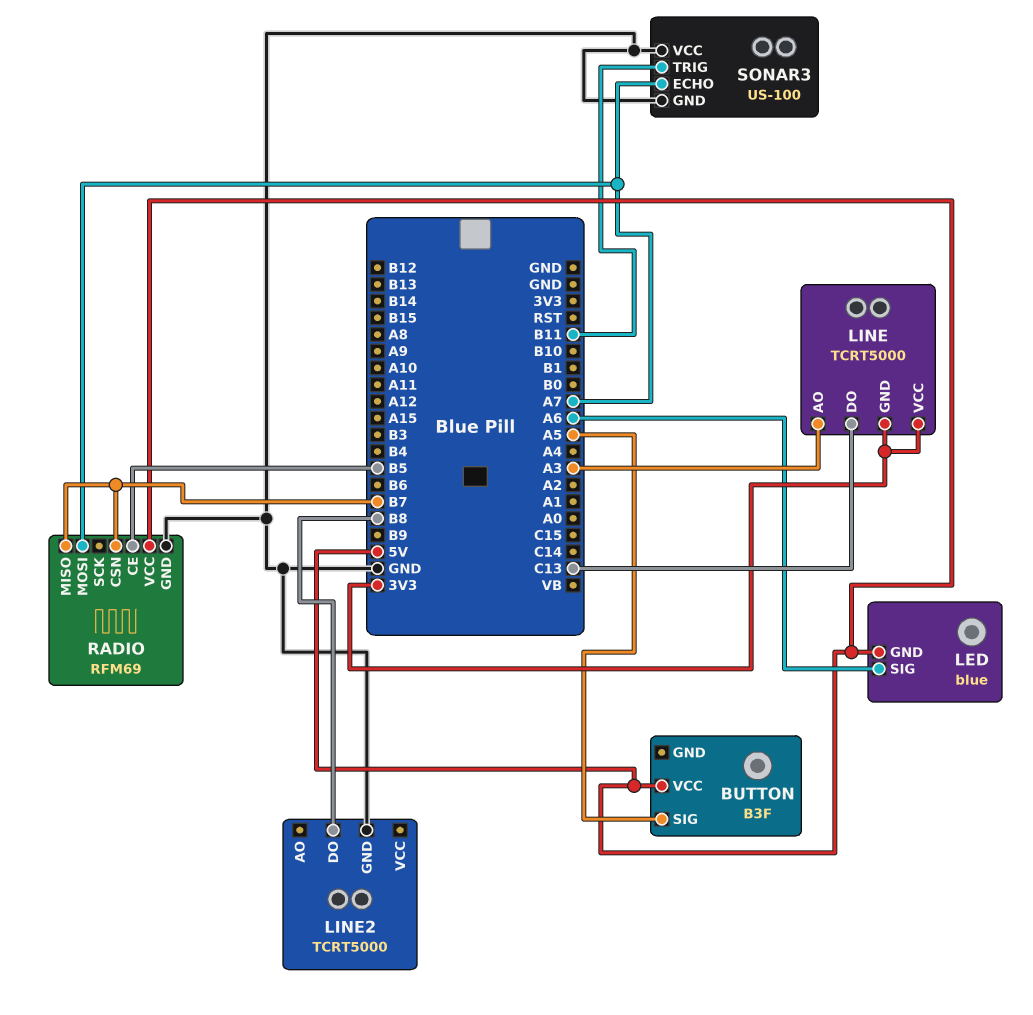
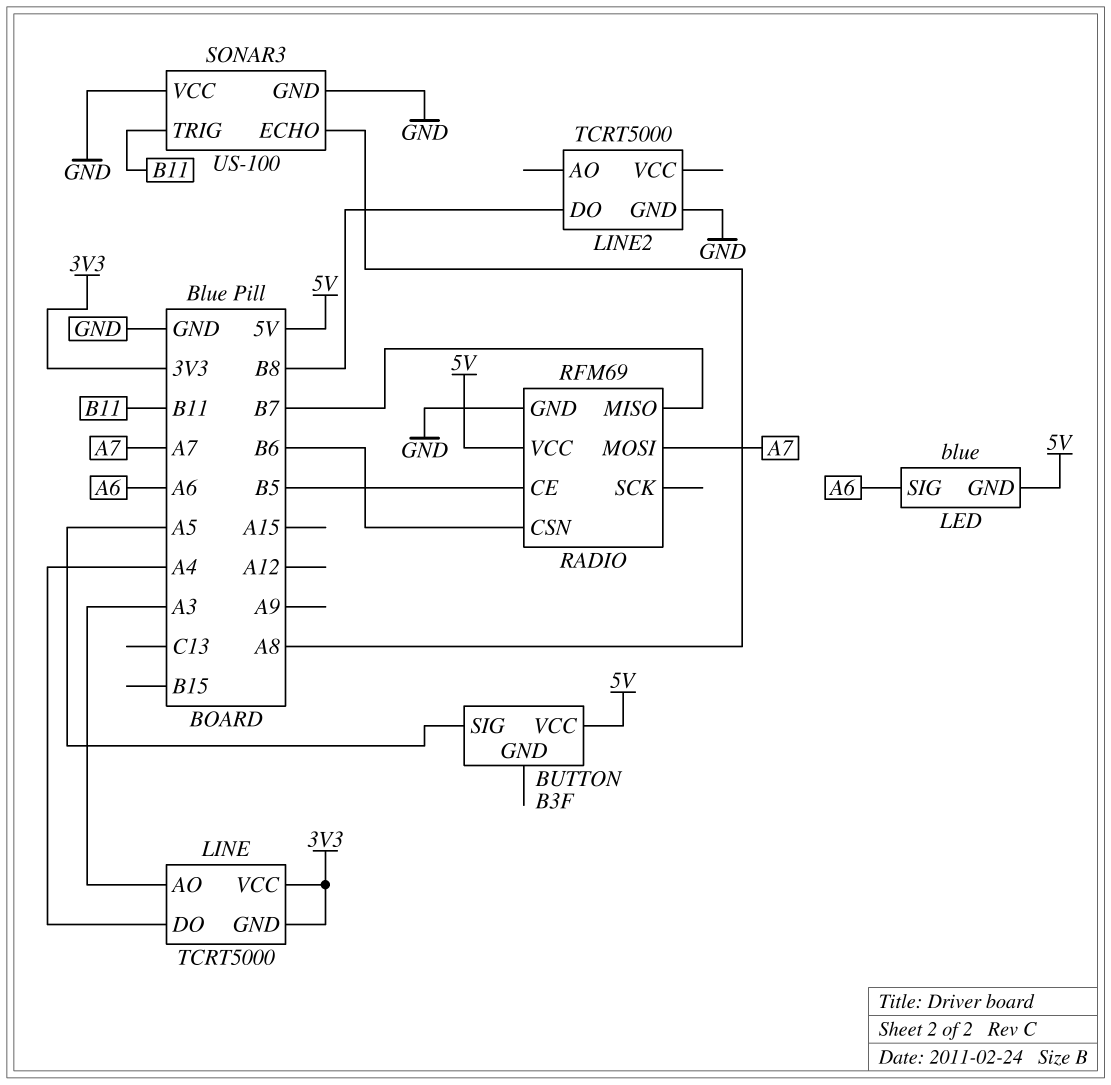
LINE pin DO: C13 -> A4
RADIO pin CSN: B7 -> B6
SONAR3 pin ECHO: A7 -> A8

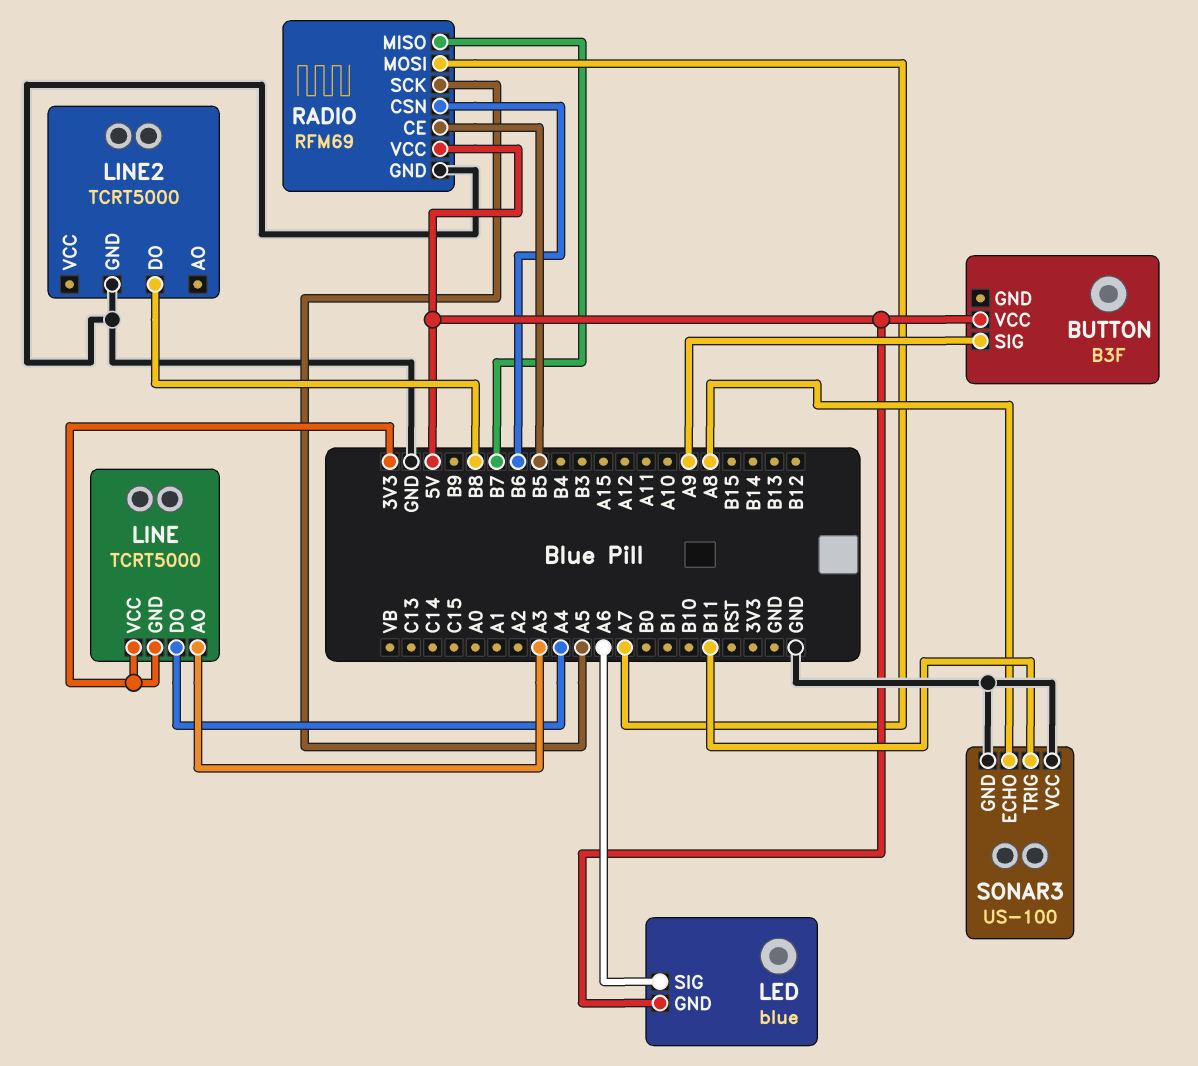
BUTTON pin SIG: A5 -> A9
RADIO pin SCK: none -> A5

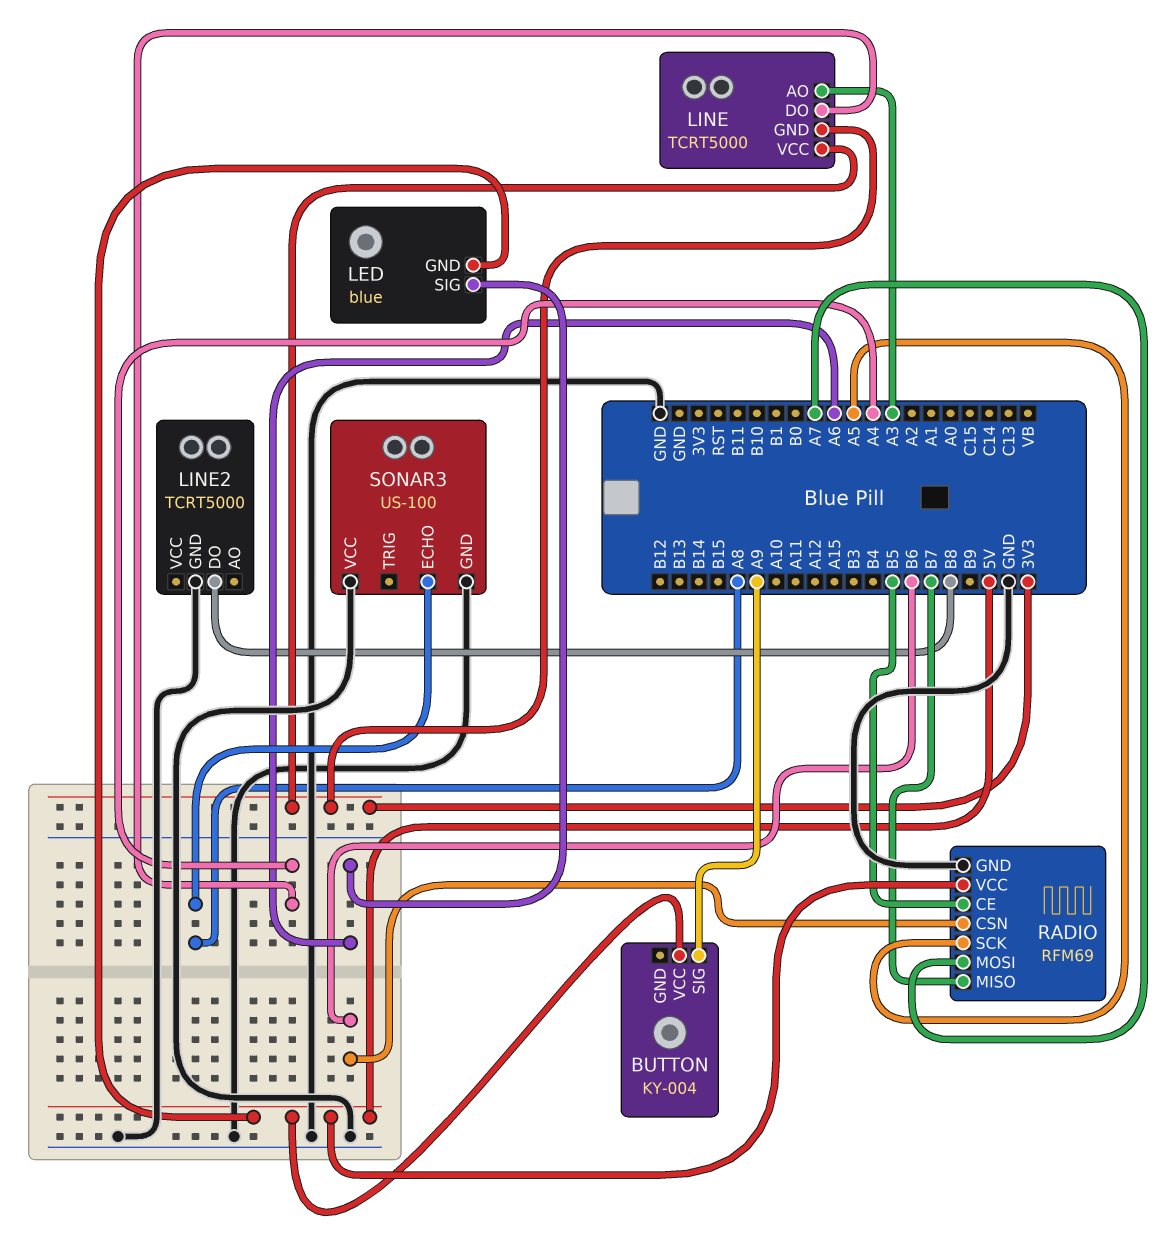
BUTTON: B3F -> KY-004
SONAR3 pin TRIG: B11 -> none

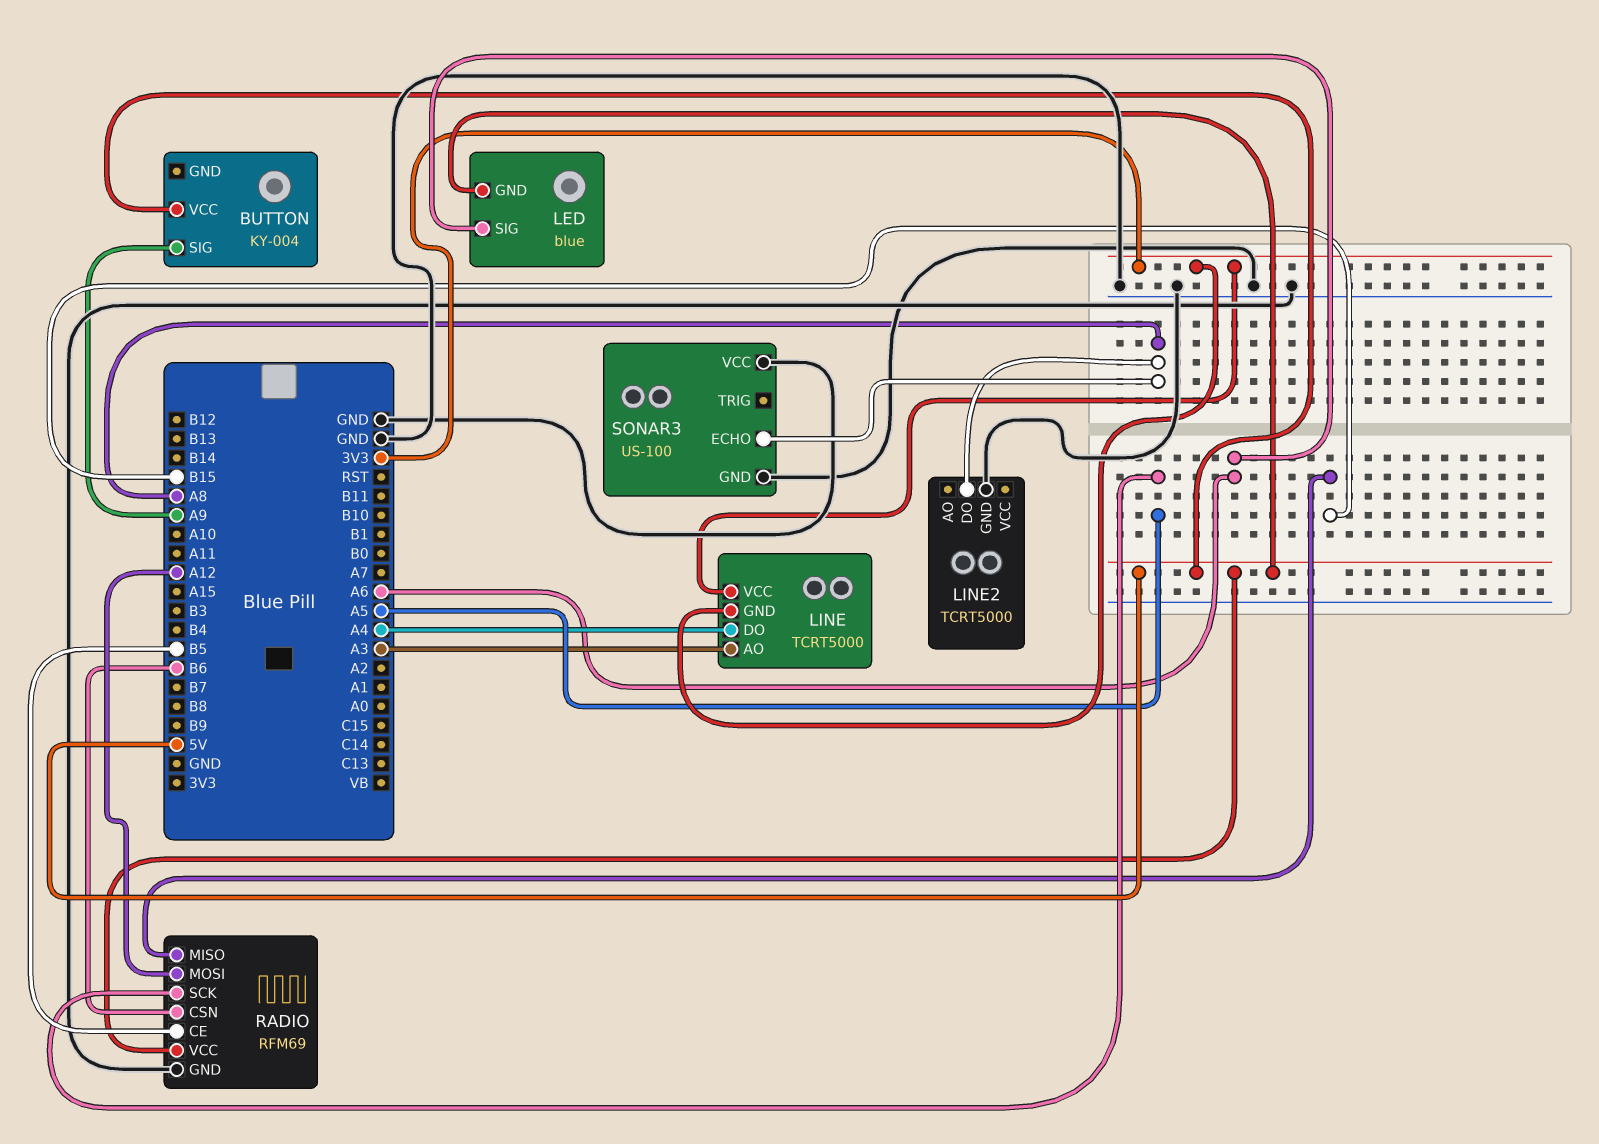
LINE2 pin DO: B8 -> A8
RADIO pin MISO: B7 -> B15
RADIO pin MOSI: A7 -> A12

